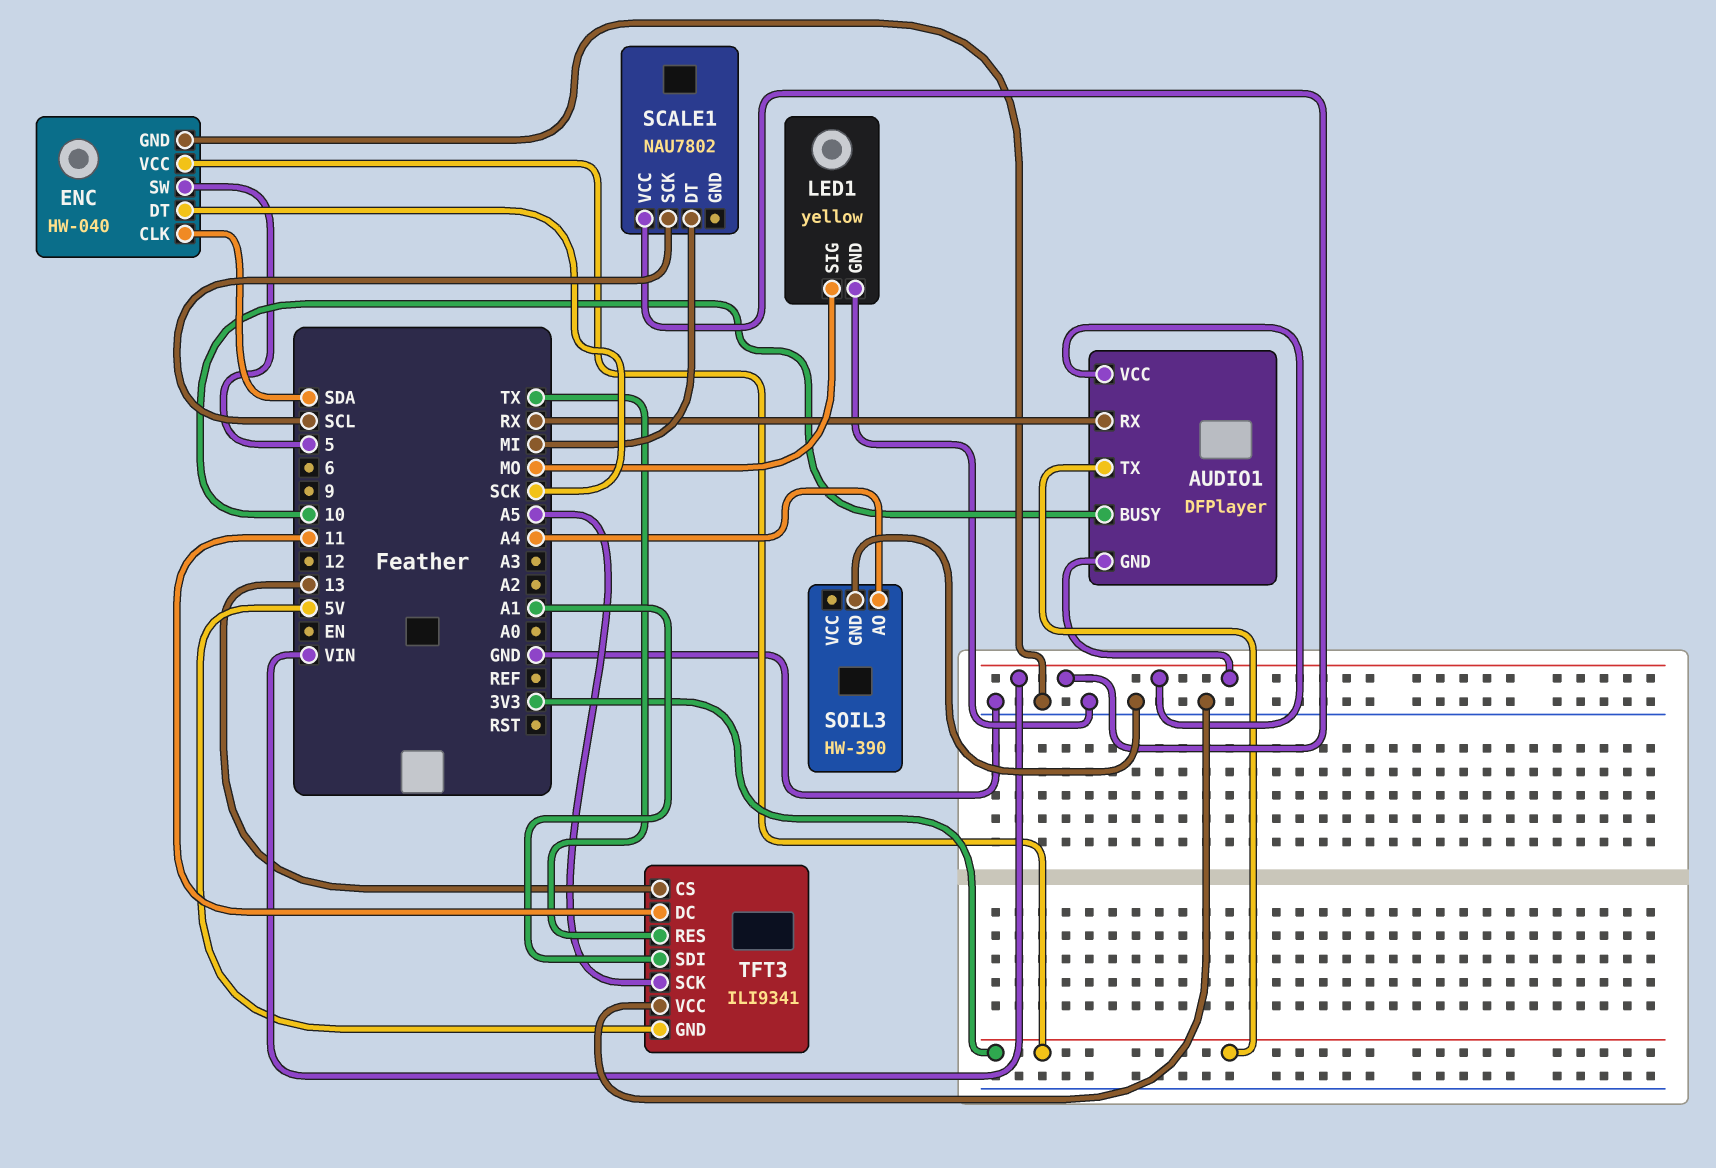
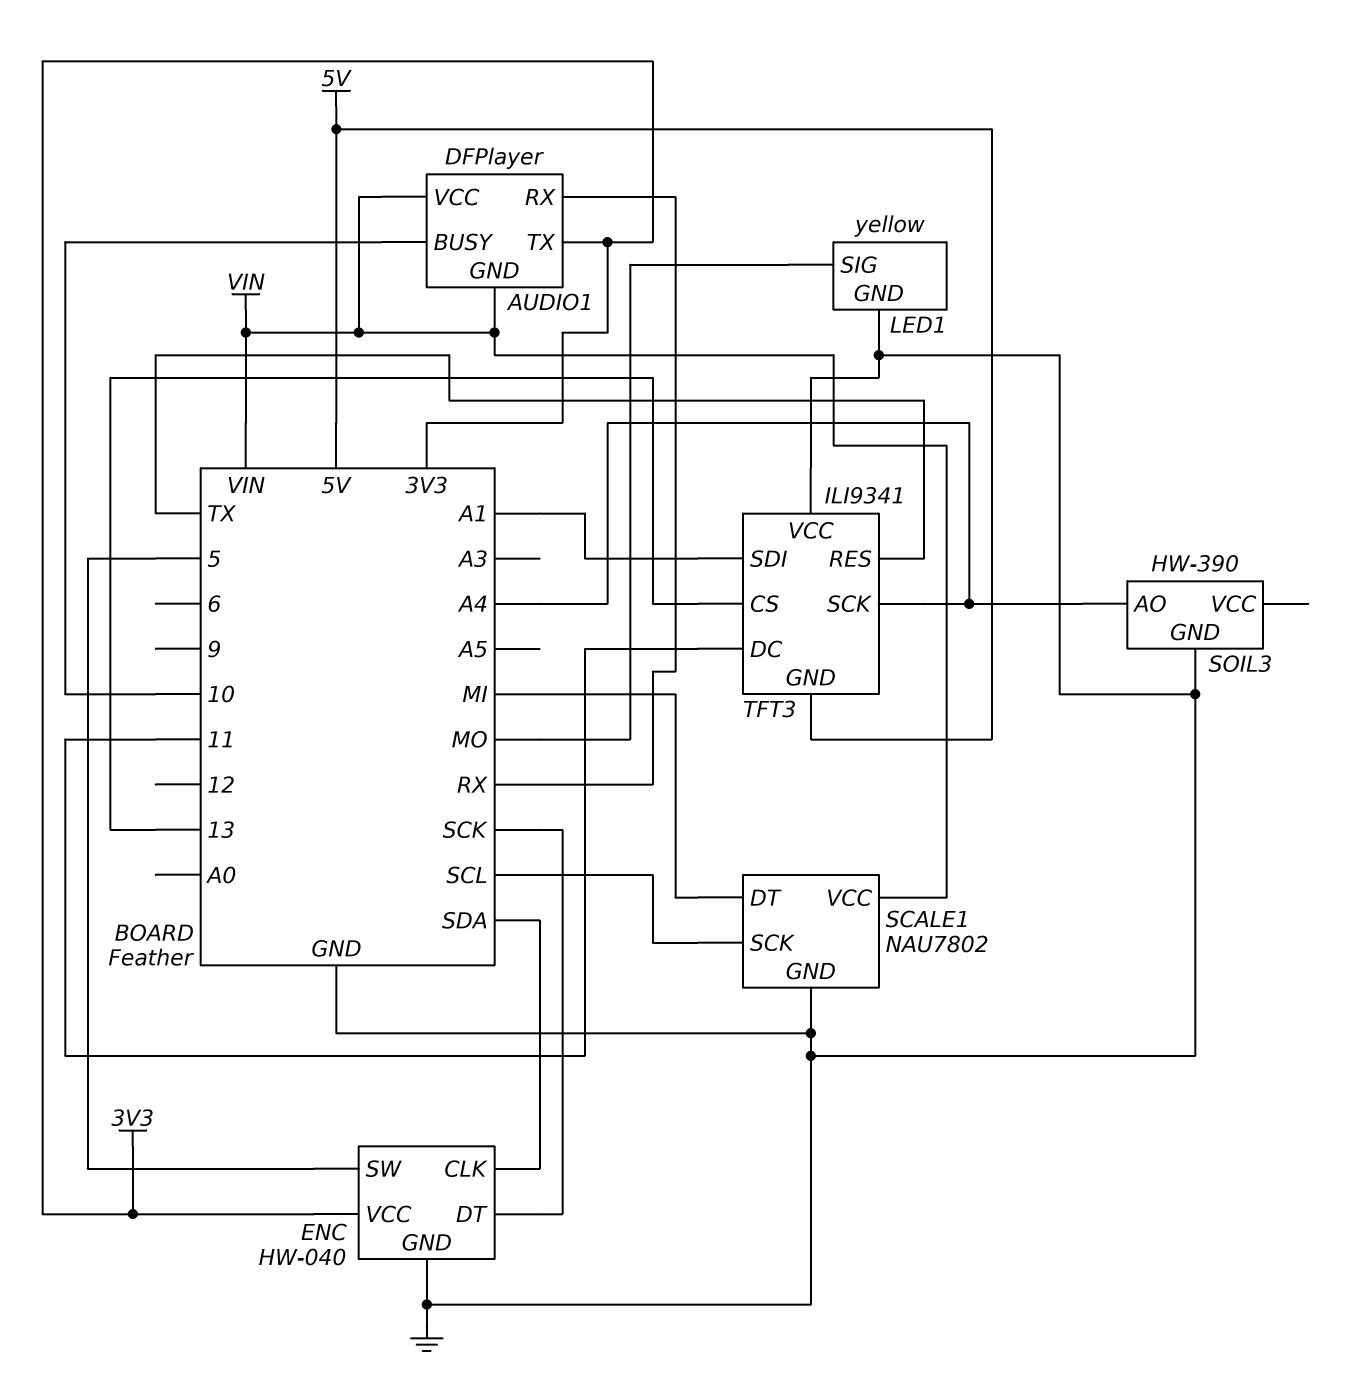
SCALE1 pin GND: none -> GND
TFT3 pin SCK: A5 -> A4

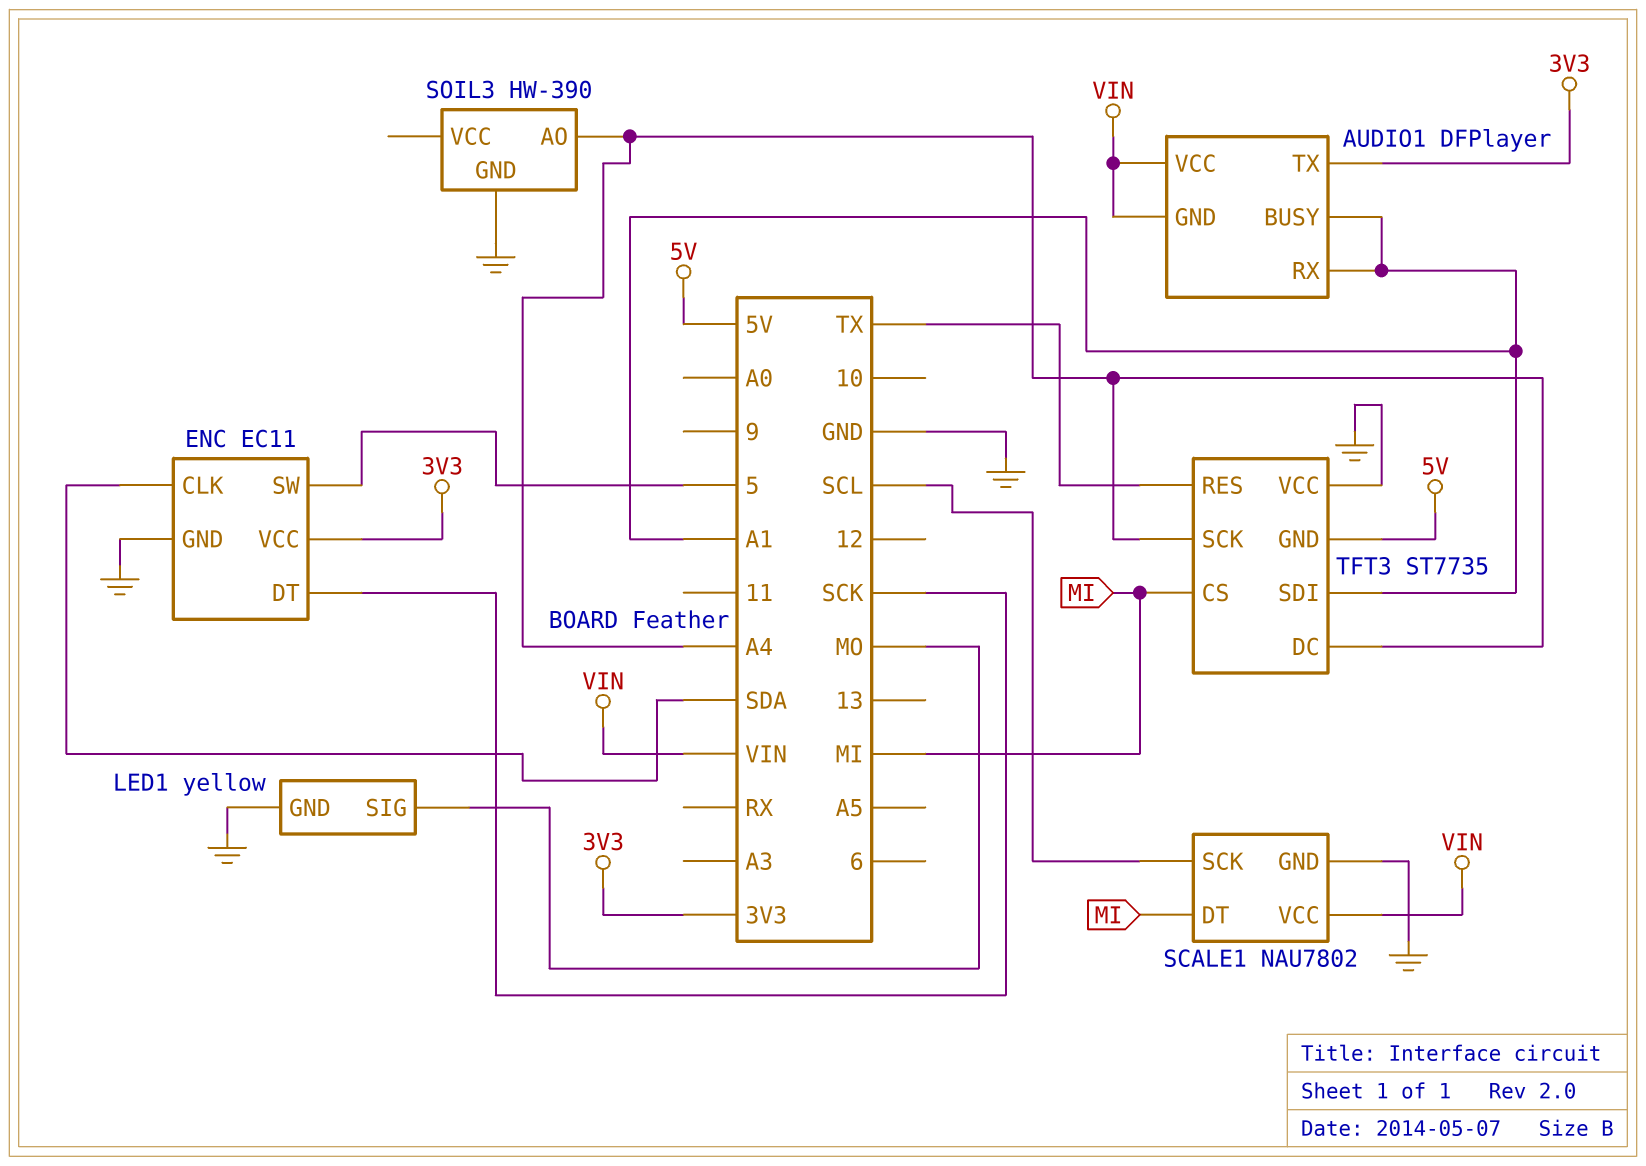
AUDIO1 pin BUSY: 10 -> A1
AUDIO1 pin RX: RX -> A1
ENC: HW-040 -> EC11
TFT3: ILI9341 -> ST7735
TFT3 pin CS: 13 -> MI
TFT3 pin DC: 11 -> A4

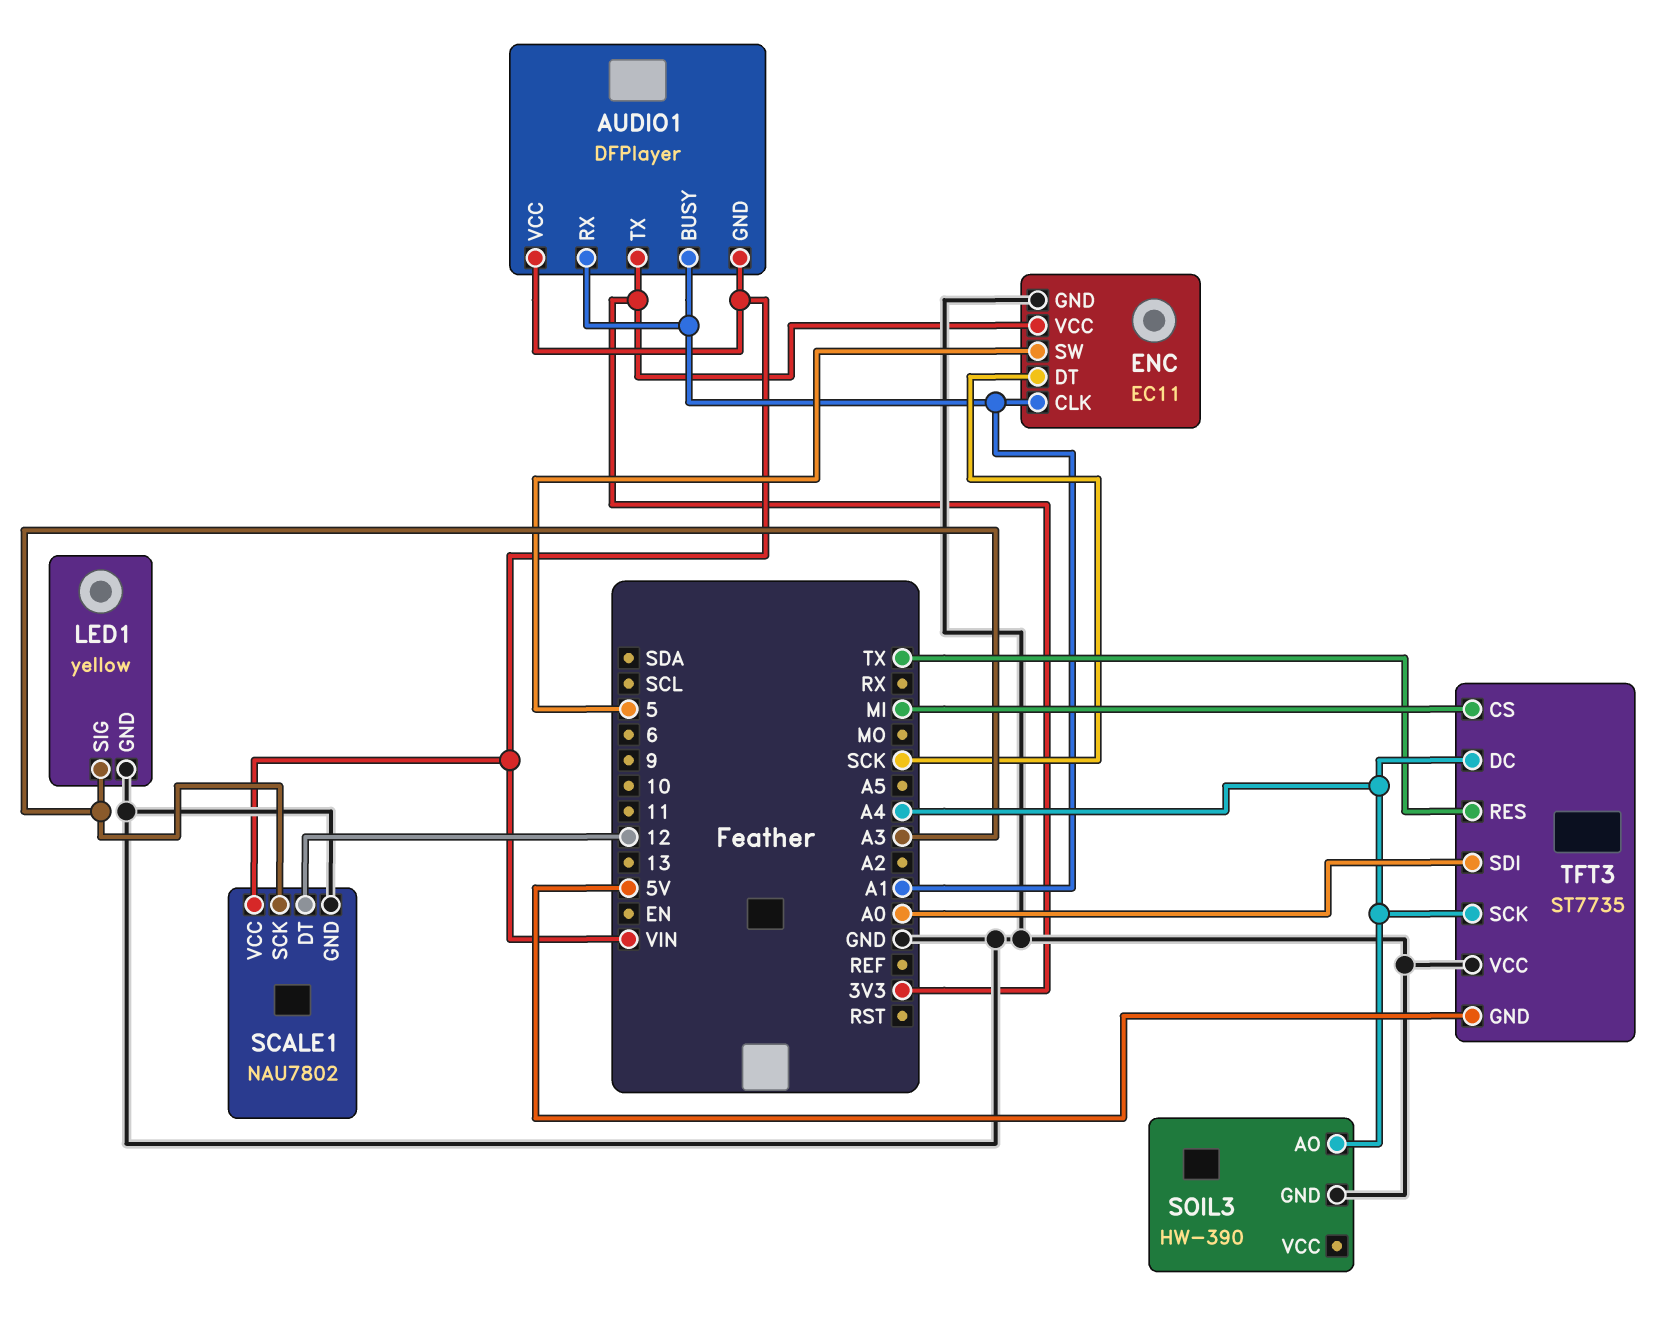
ENC pin CLK: SDA -> A1
LED1 pin SIG: MO -> A3
SCALE1 pin DT: MI -> 12
SCALE1 pin SCK: SCL -> A3
TFT3 pin SDI: A1 -> A0

